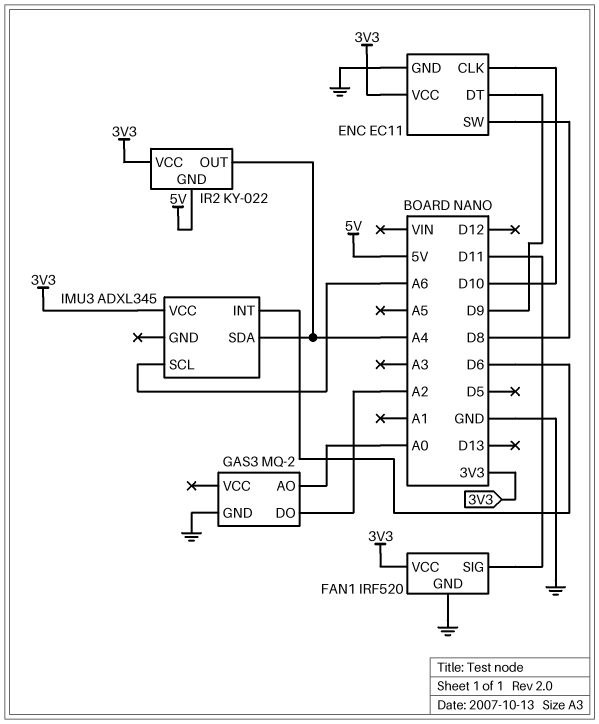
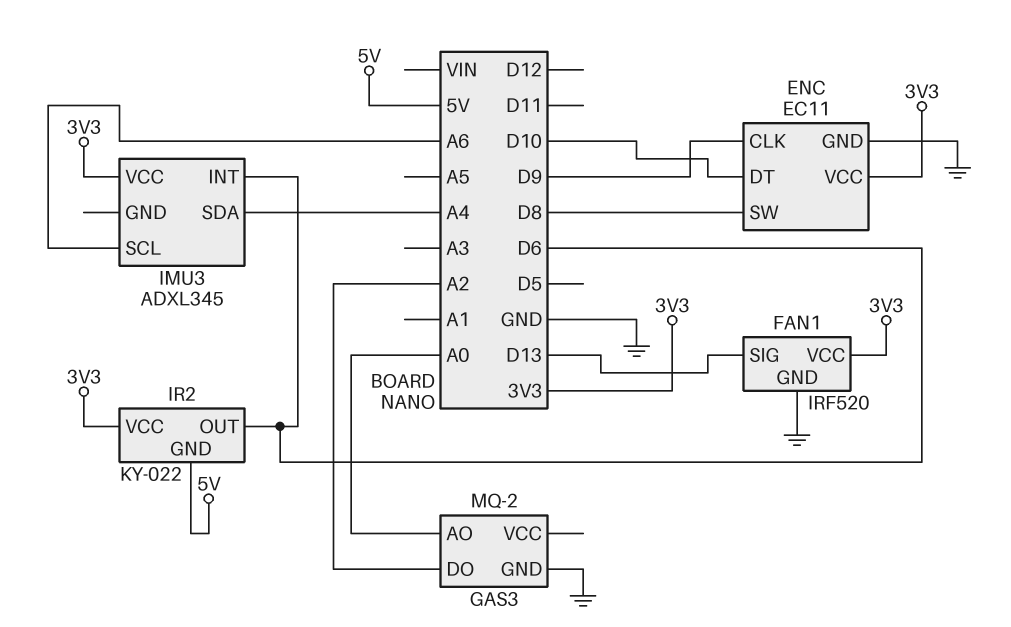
ENC pin CLK: D10 -> D9
ENC pin DT: D9 -> D10
FAN1 pin SIG: D11 -> D13
IR2 pin OUT: A4 -> D6

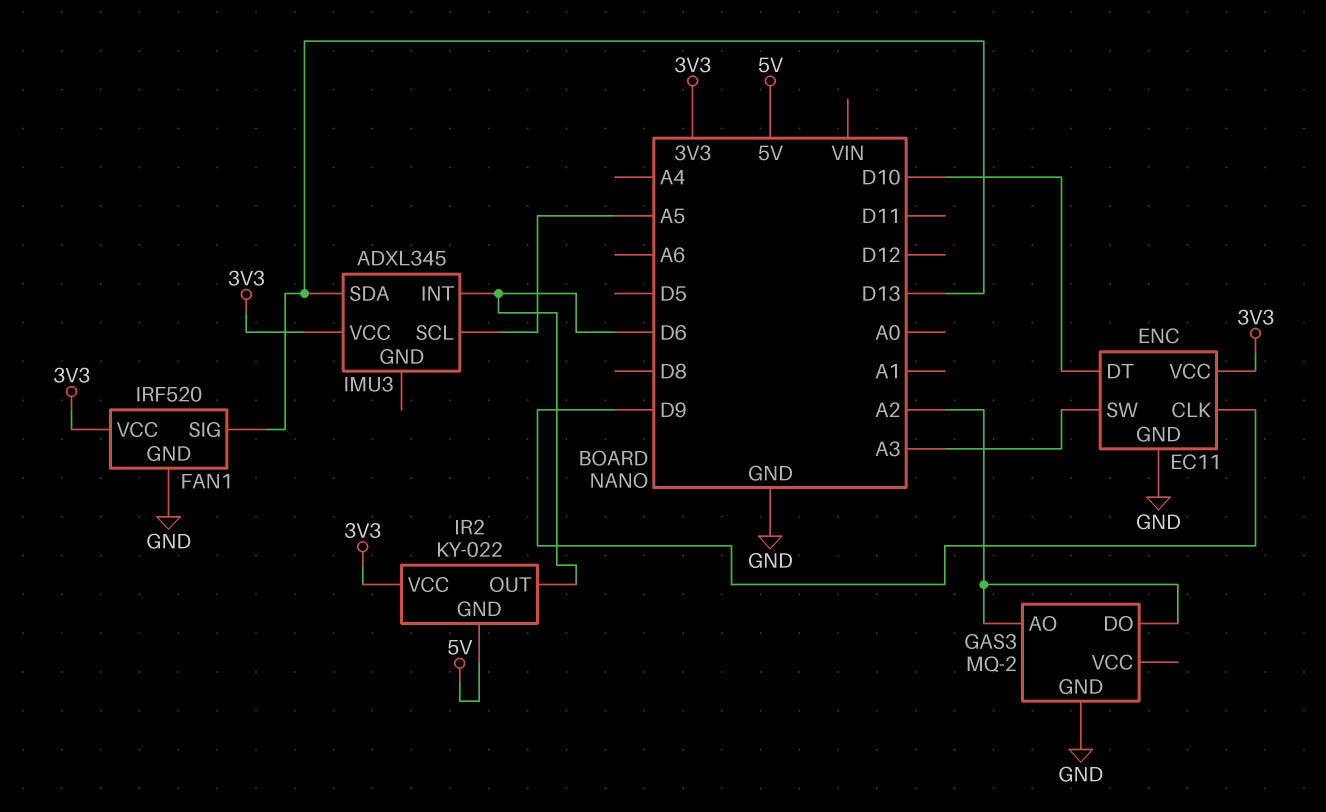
ENC pin SW: D8 -> A3
GAS3 pin AO: A0 -> A2
IMU3 pin SCL: A6 -> A5
IMU3 pin SDA: A4 -> D13

